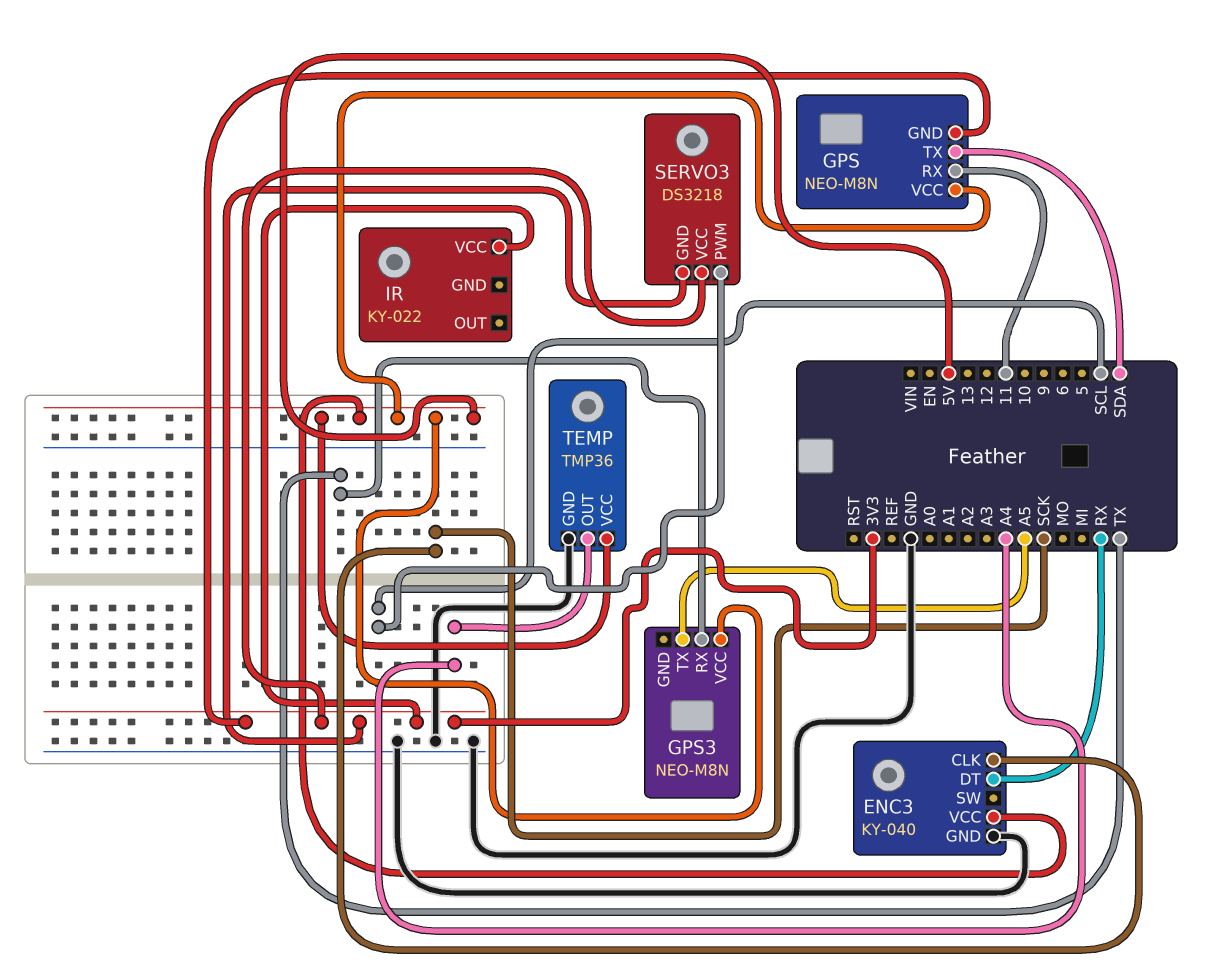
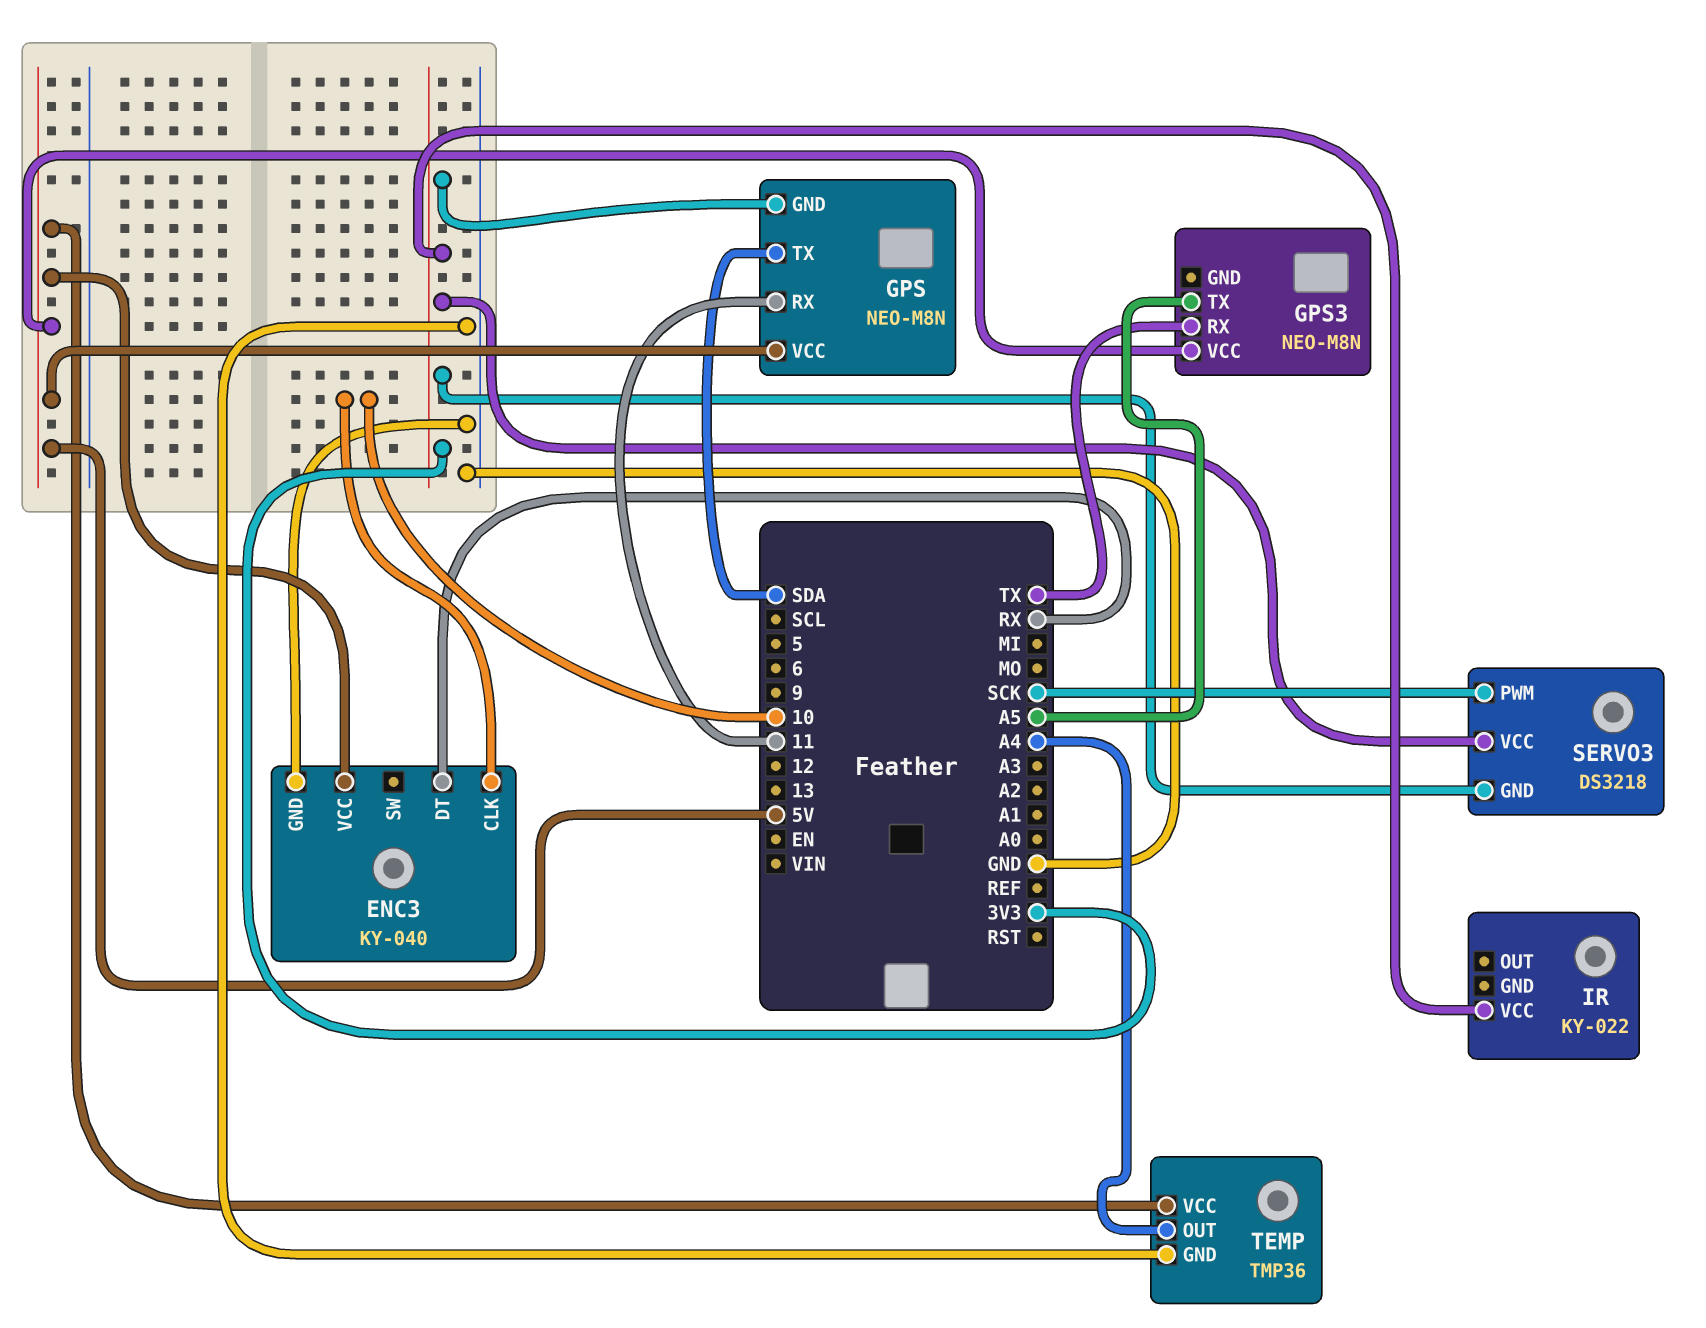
ENC3 pin CLK: SCK -> 10
SERVO3 pin PWM: SCL -> SCK

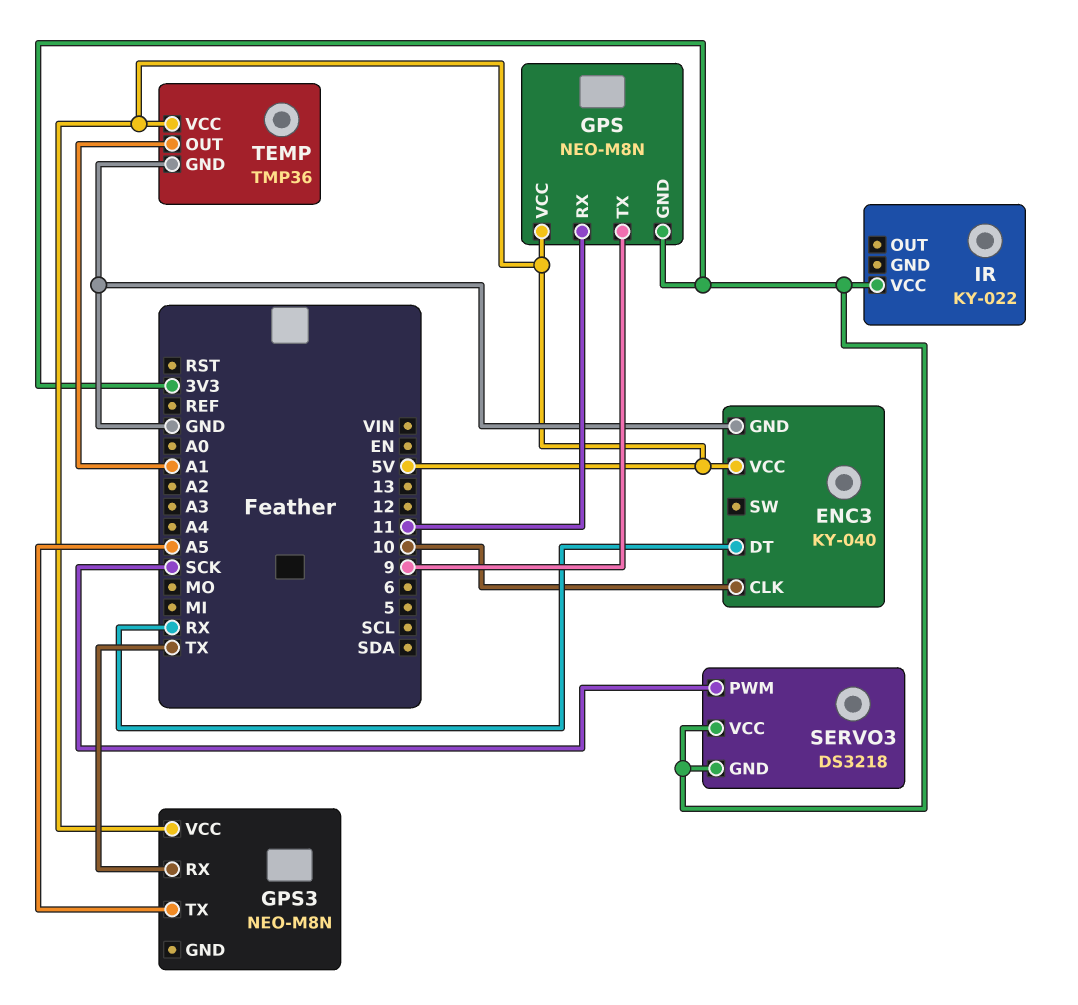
GPS pin TX: SDA -> 9
TEMP pin OUT: A4 -> A1

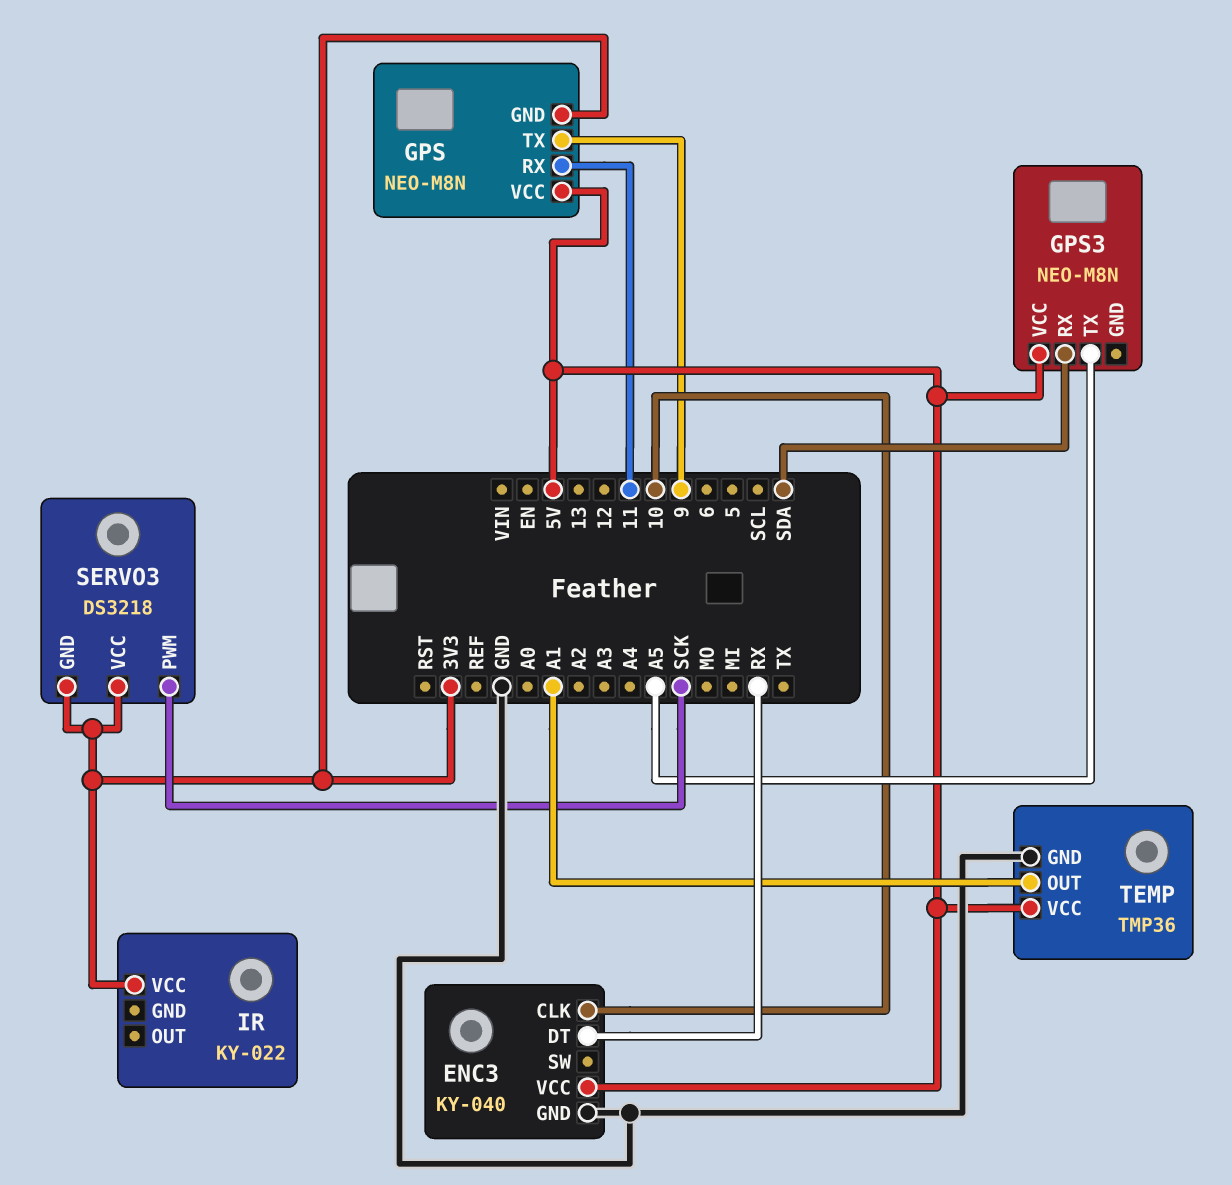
GPS3 pin RX: TX -> SDA

